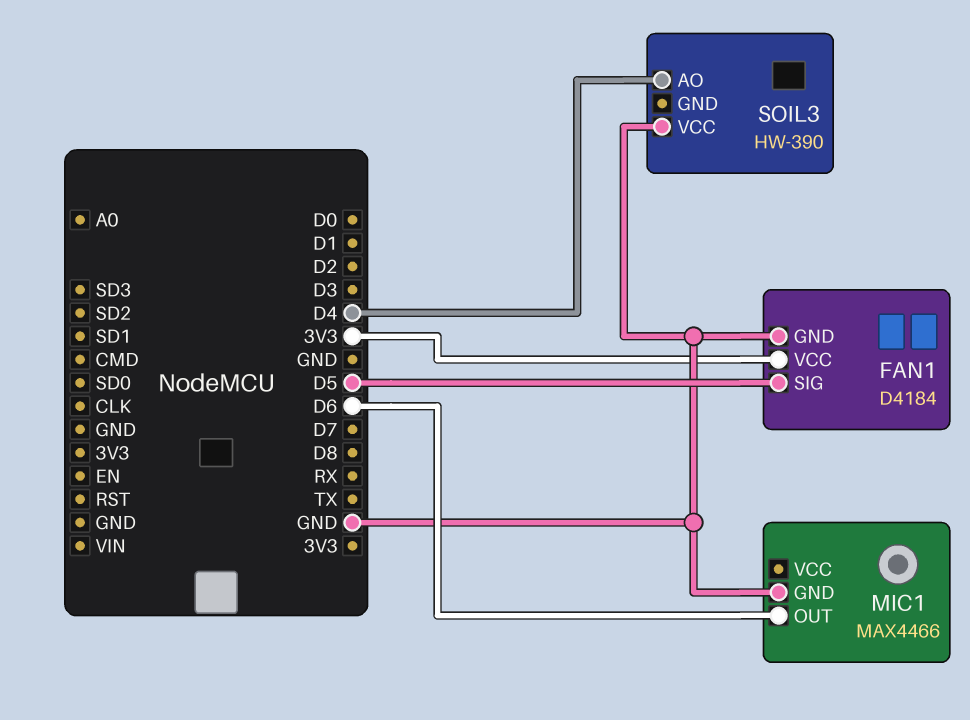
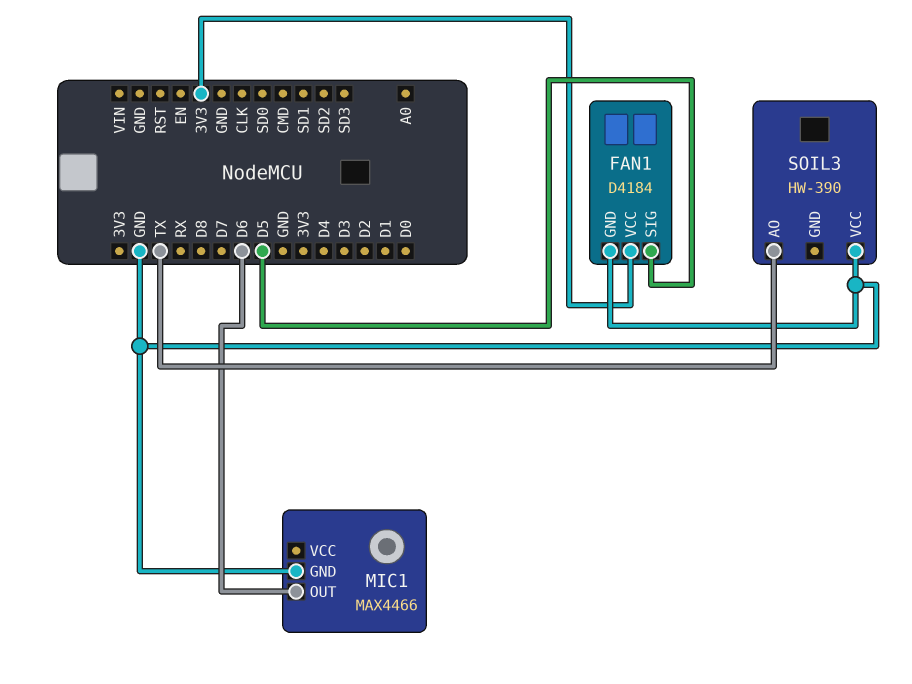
SOIL3 pin AO: D4 -> TX

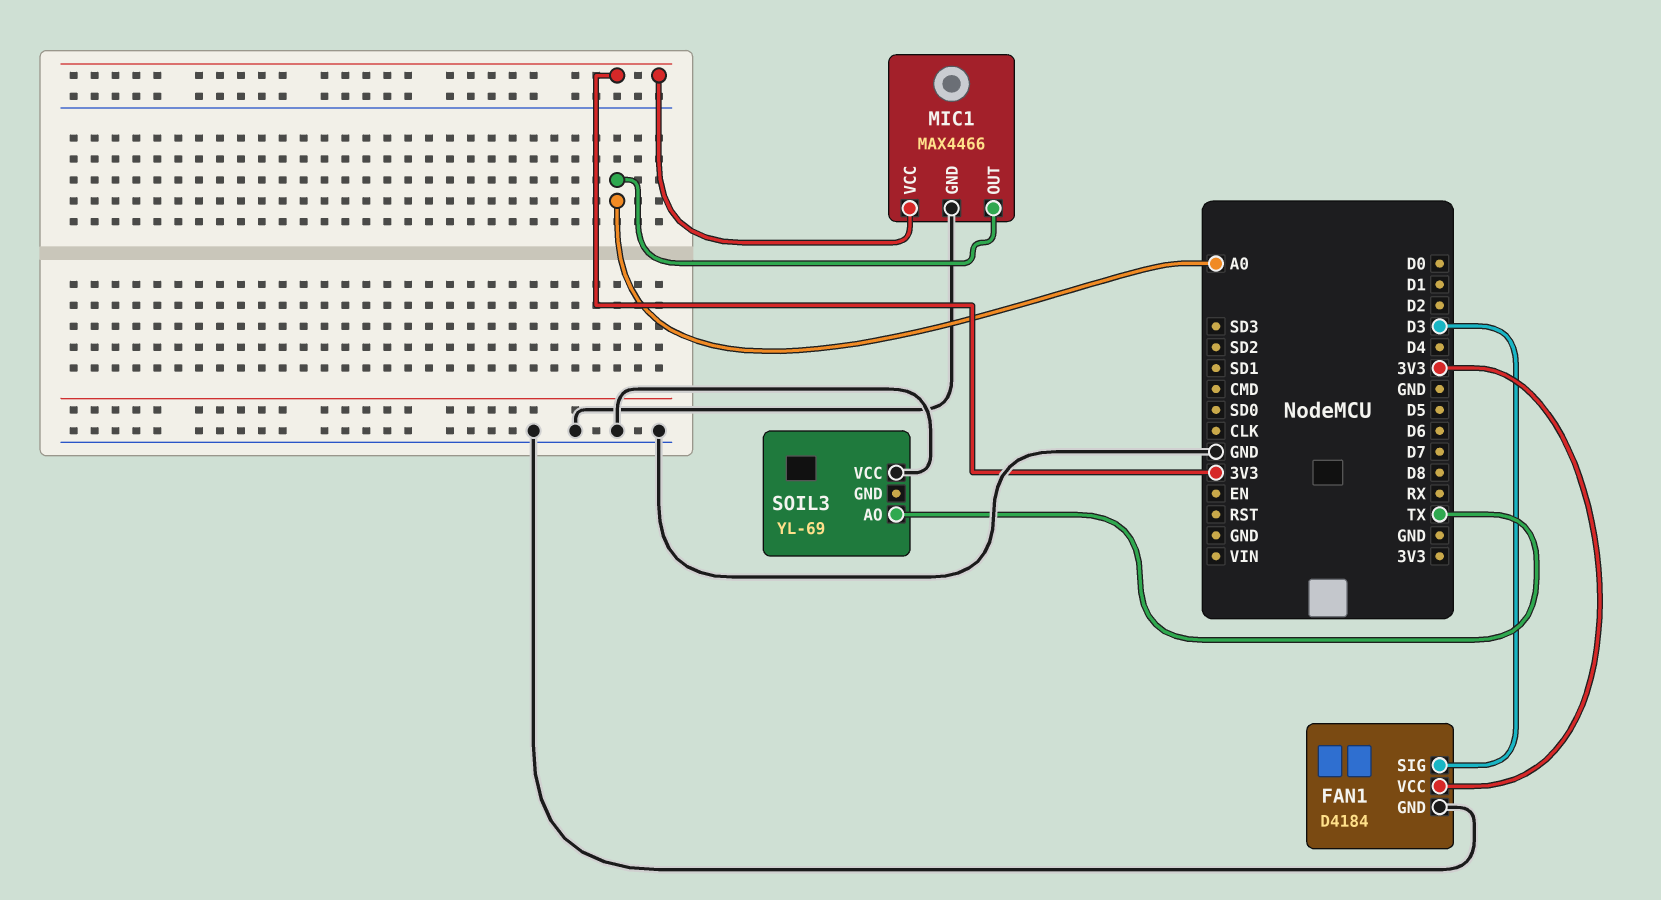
FAN1 pin SIG: D5 -> D3
MIC1 pin OUT: D6 -> A0
MIC1 pin VCC: none -> 3V3
SOIL3: HW-390 -> YL-69

